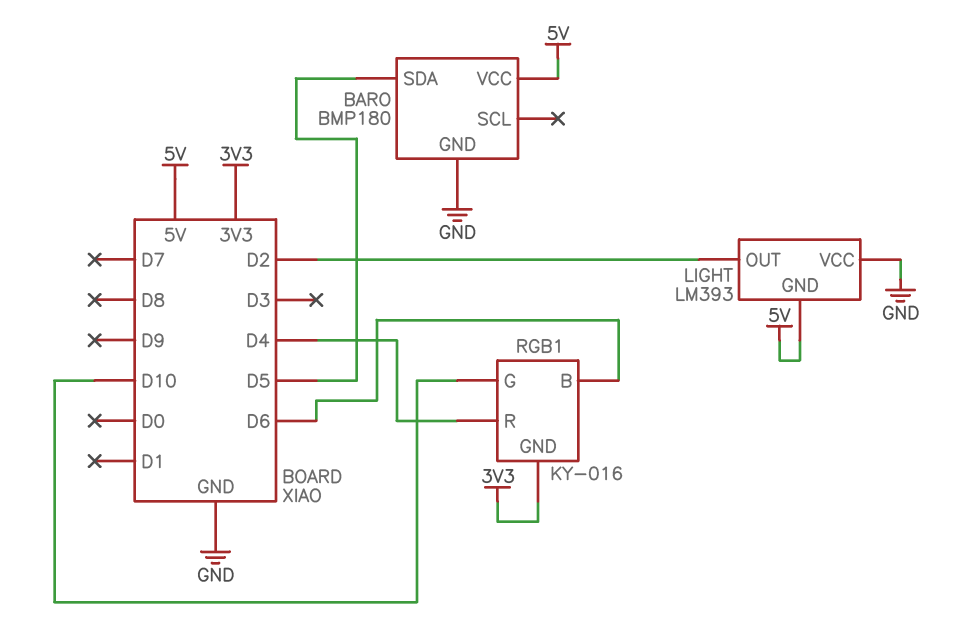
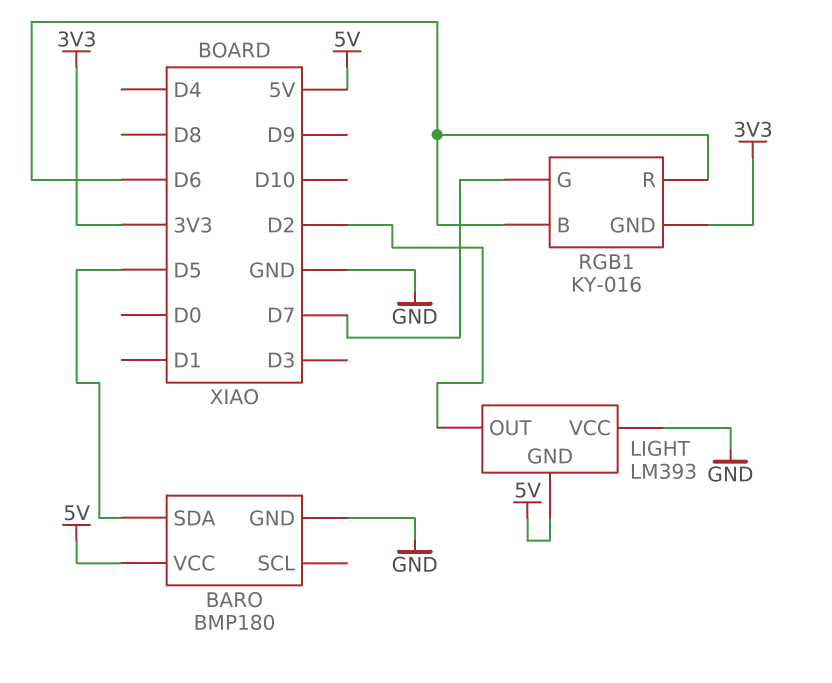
RGB1 pin G: D10 -> D7
RGB1 pin R: D4 -> D6

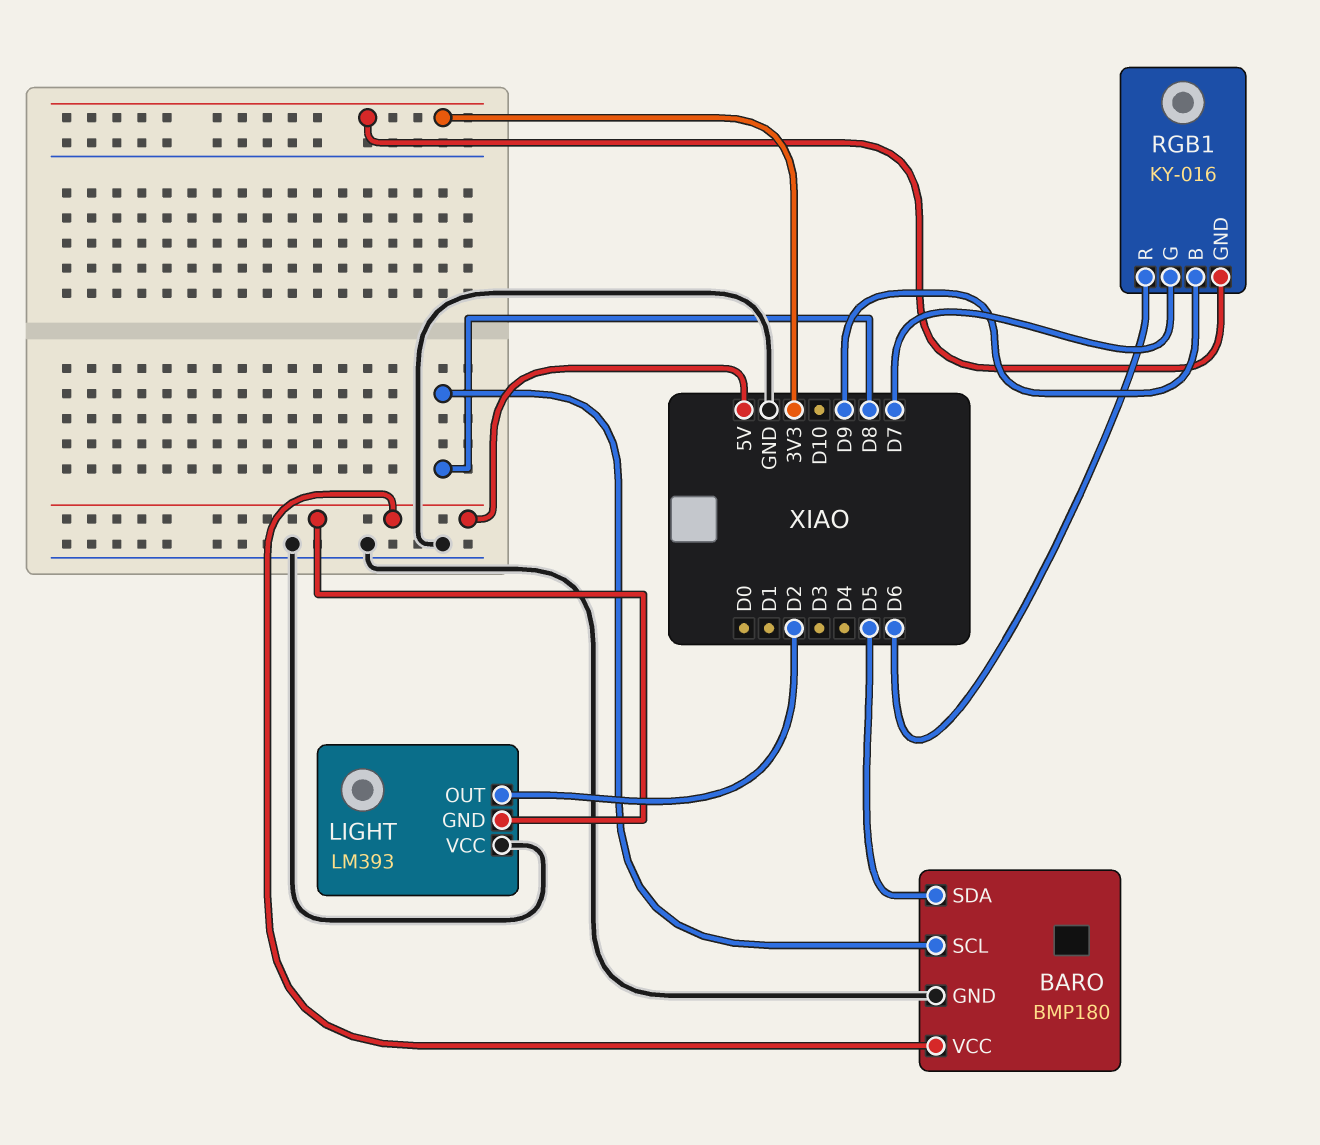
BARO pin SCL: none -> D8
RGB1 pin B: D6 -> D9

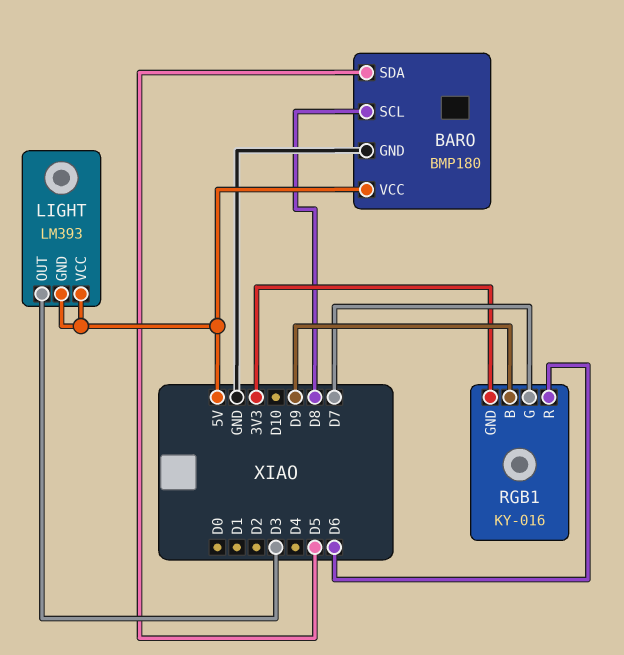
LIGHT pin OUT: D2 -> D3
LIGHT pin VCC: GND -> 5V

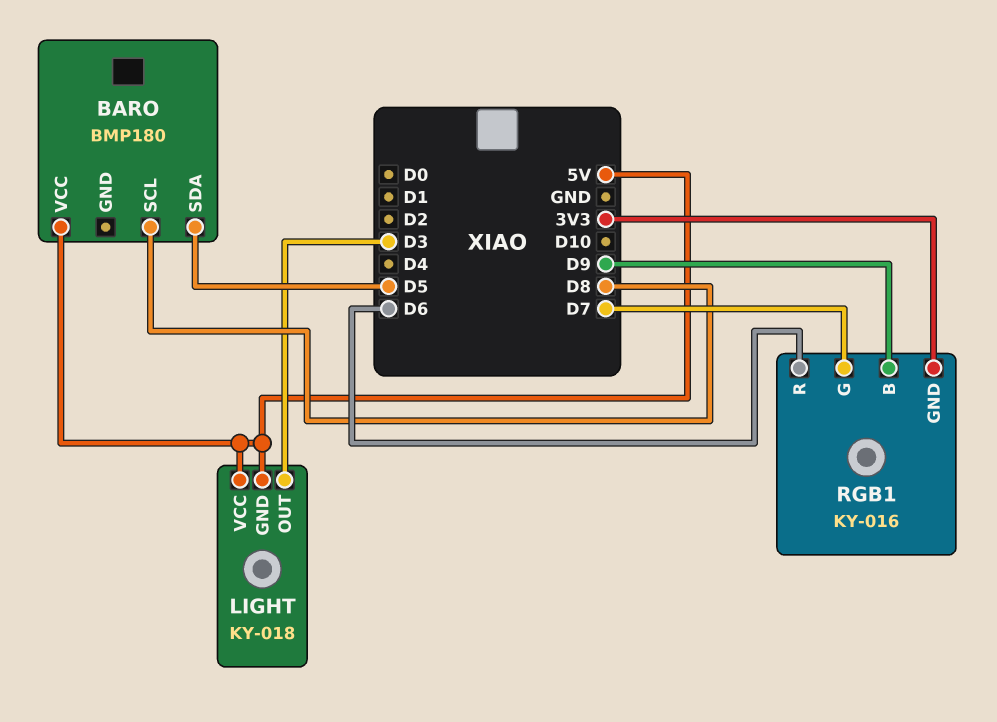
BARO pin GND: GND -> none
LIGHT: LM393 -> KY-018

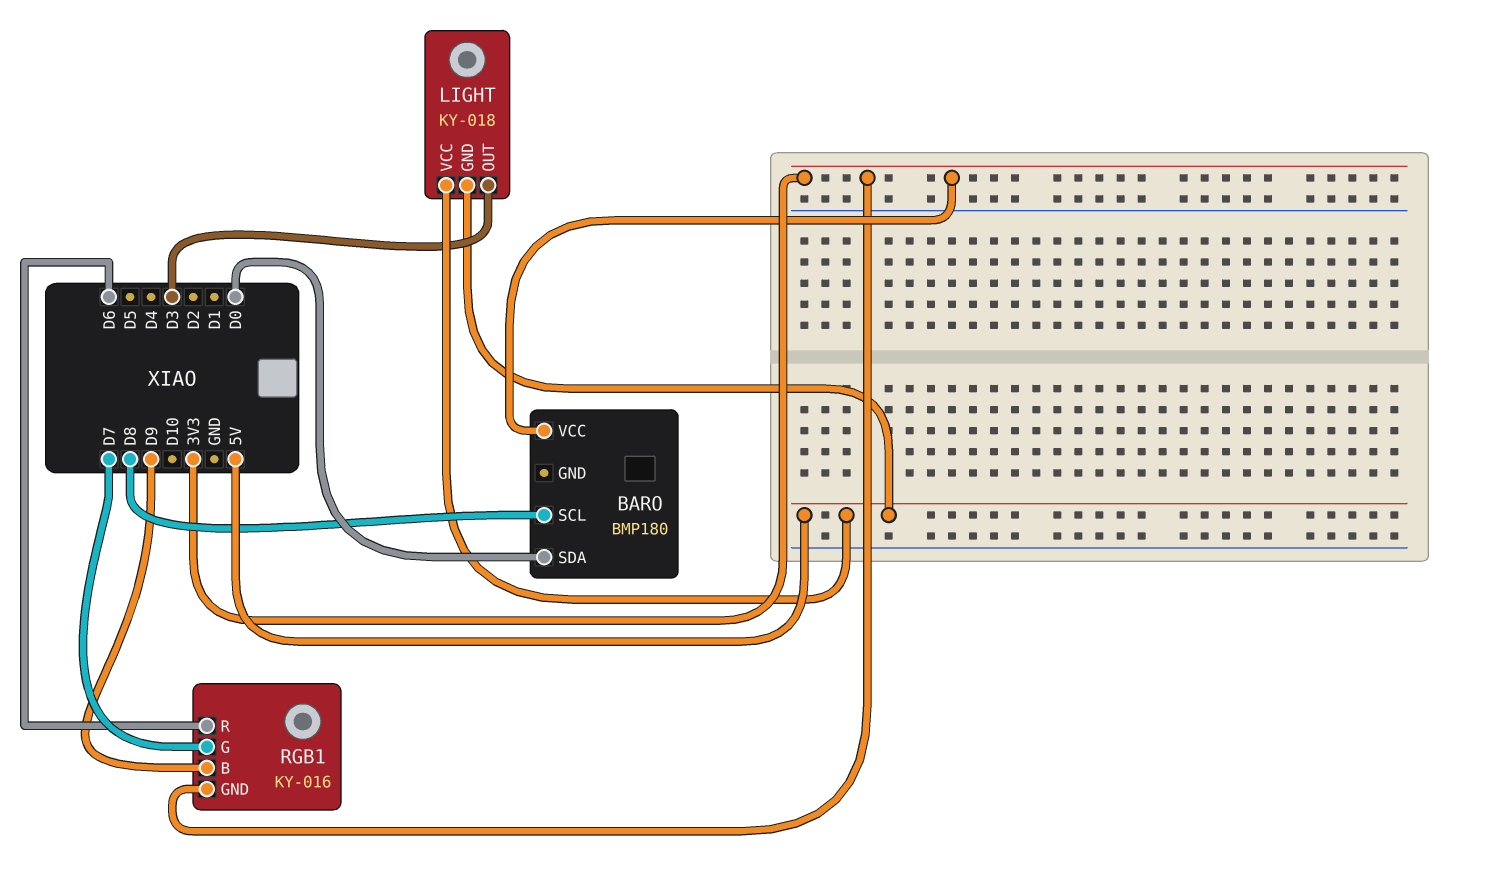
BARO pin SDA: D5 -> D0
BARO pin VCC: 5V -> 3V3

